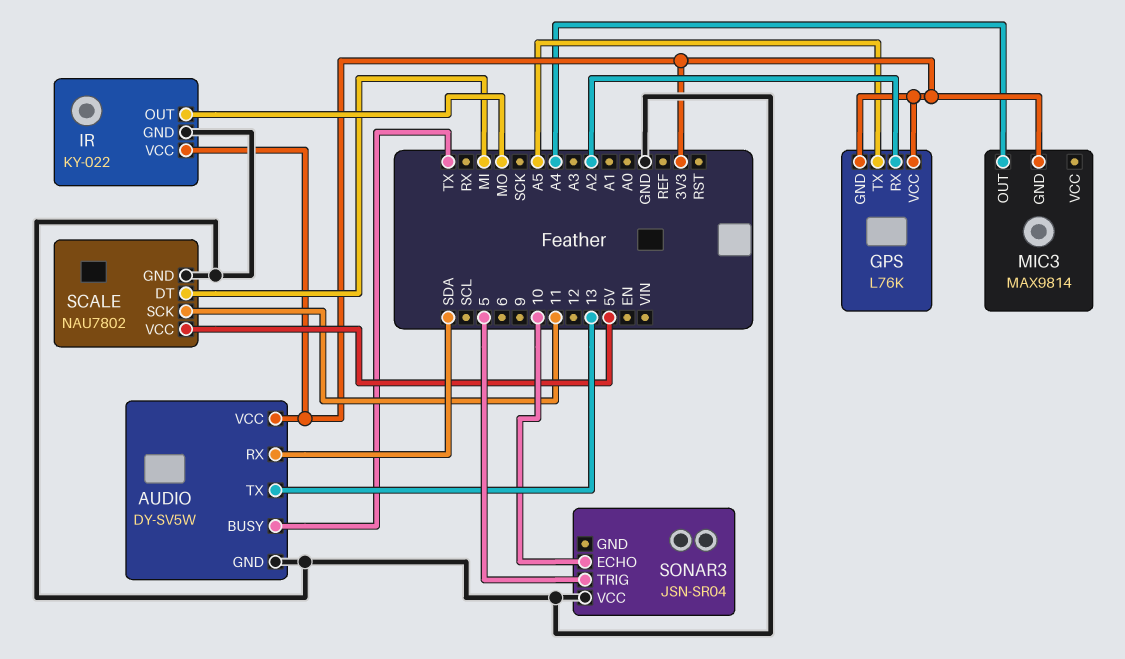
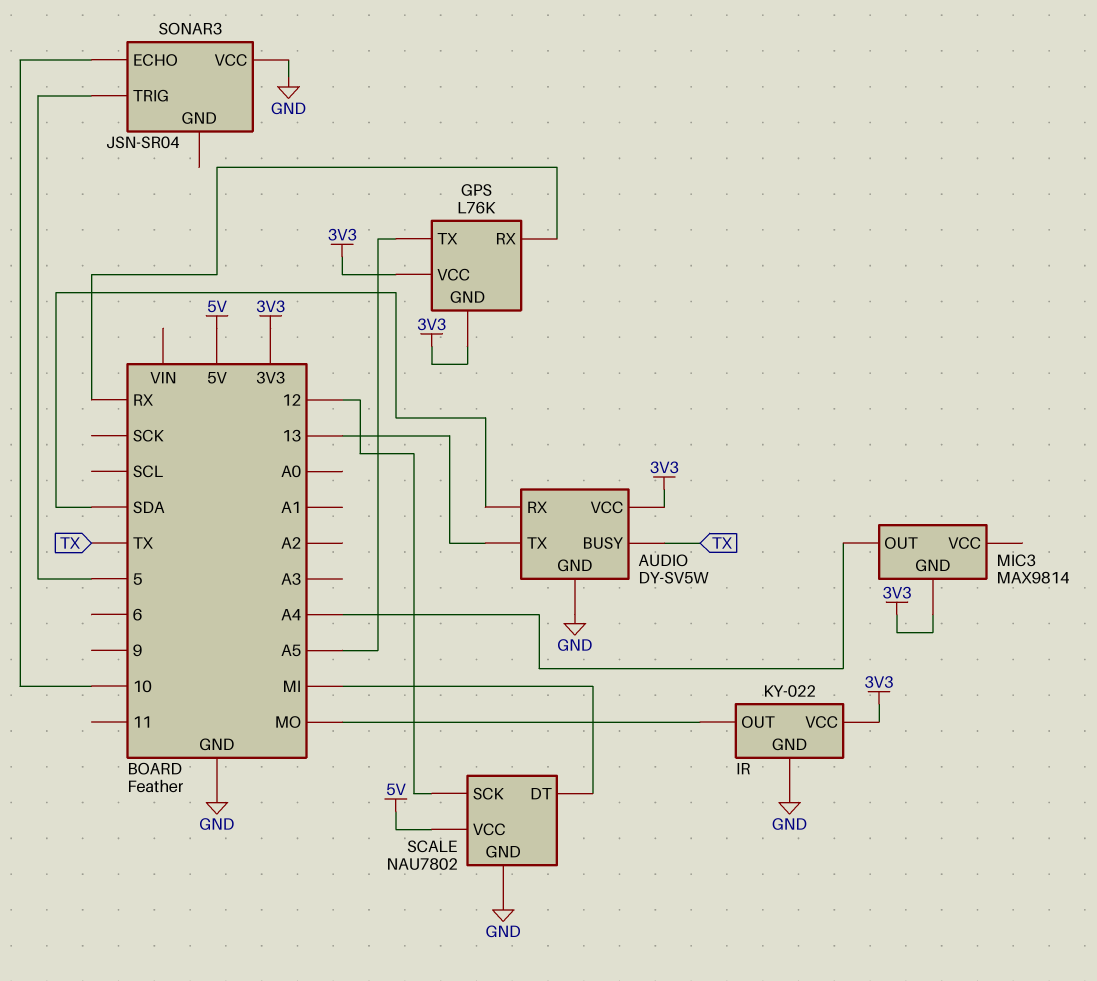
GPS pin RX: A2 -> RX
SCALE pin SCK: 11 -> 12

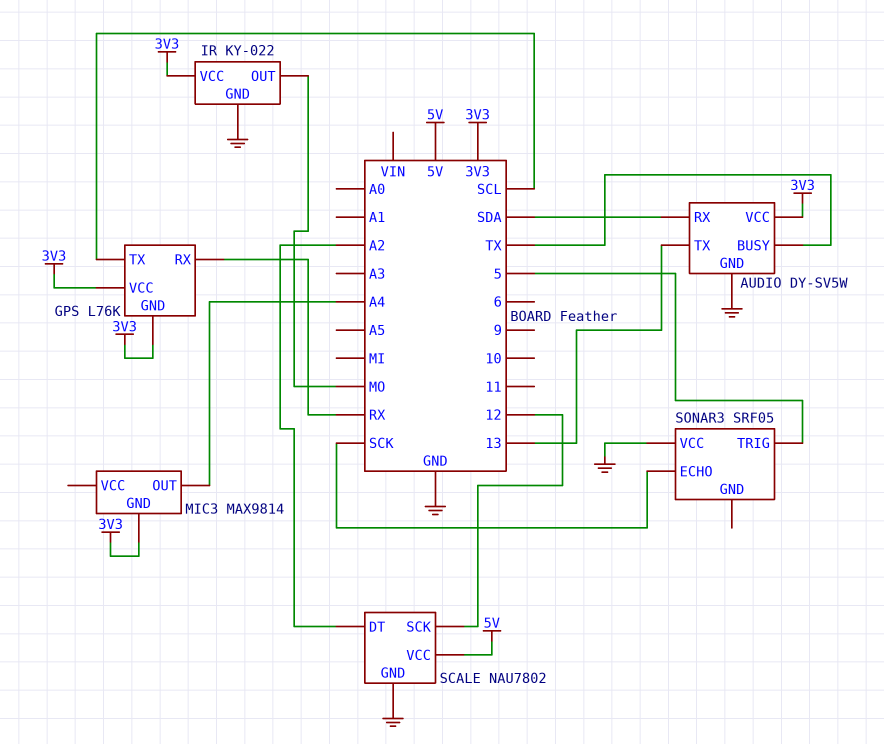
GPS pin TX: A5 -> SCL
SCALE pin DT: MI -> A2
SONAR3: JSN-SR04 -> SRF05
SONAR3 pin ECHO: 10 -> SCK

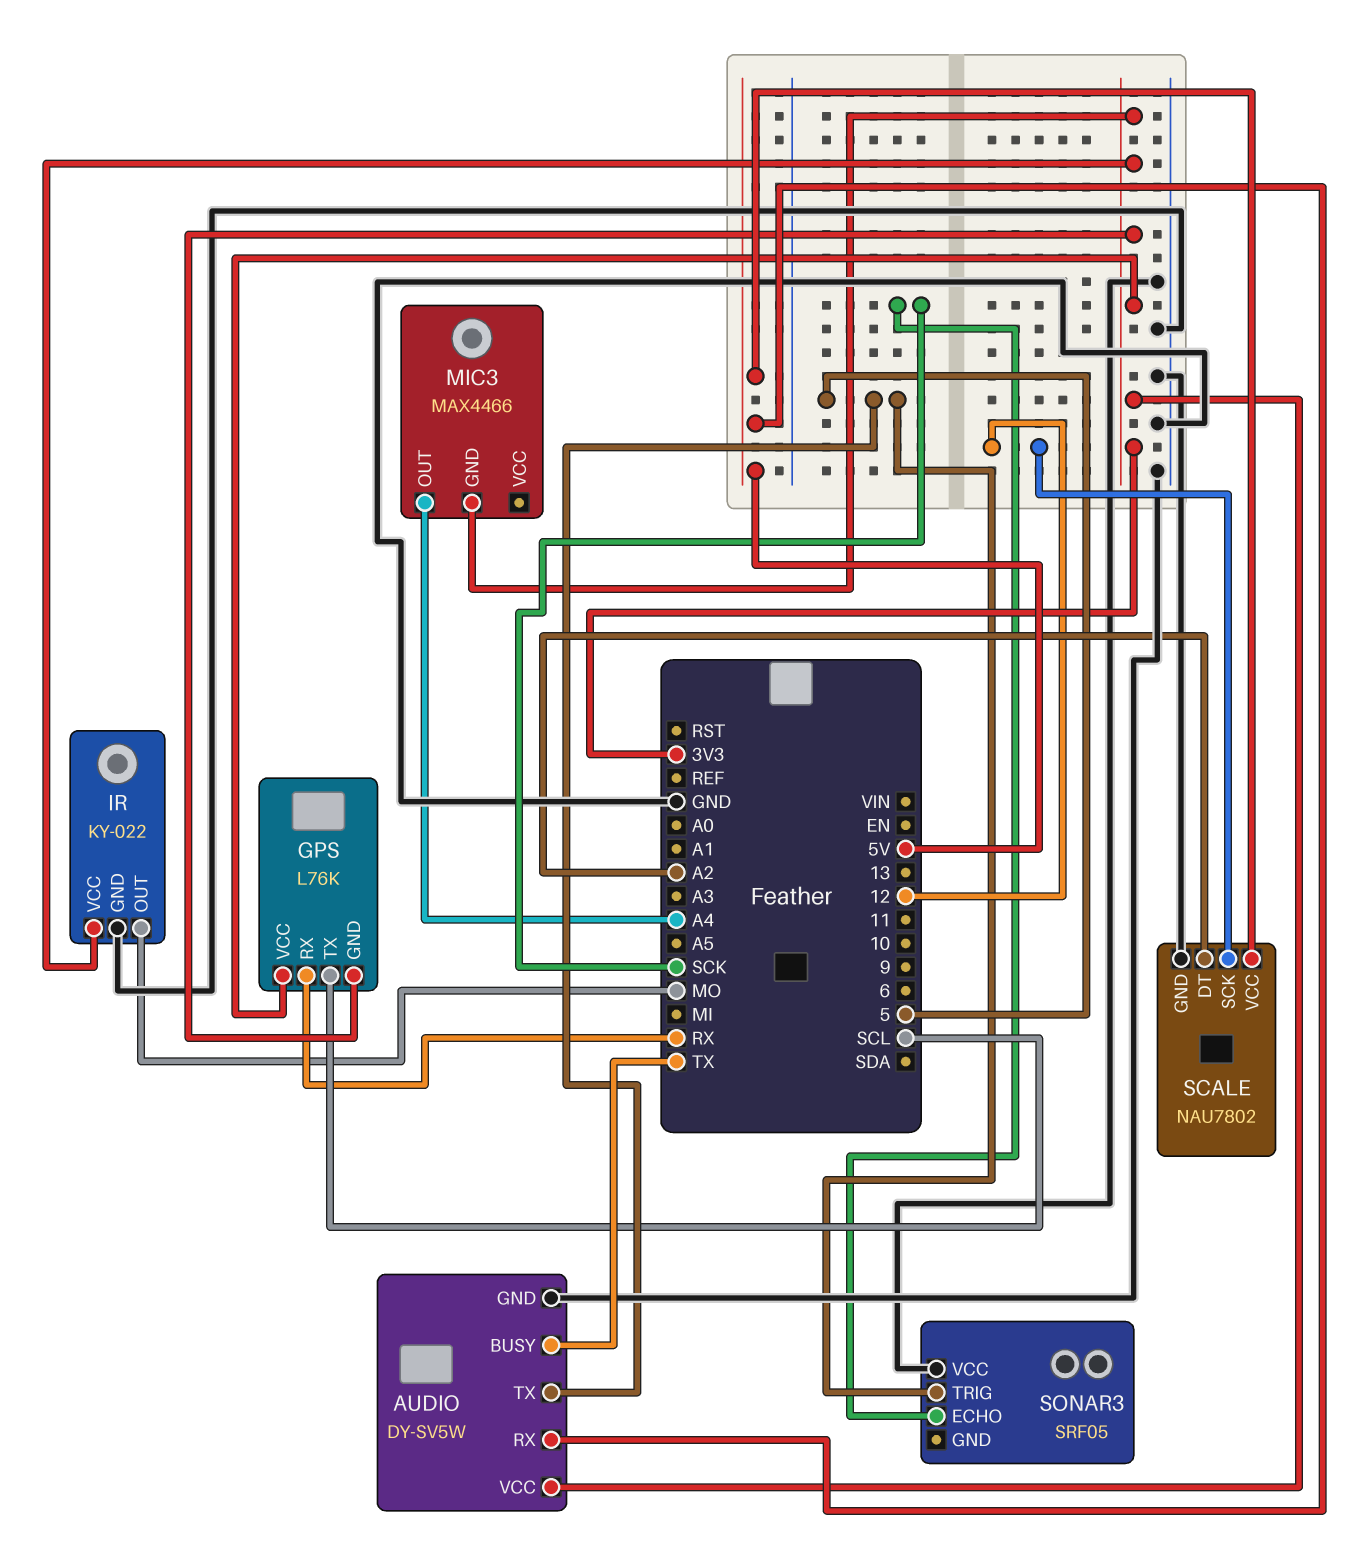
AUDIO pin RX: SDA -> 5V
AUDIO pin TX: 13 -> 5
MIC3: MAX9814 -> MAX4466

